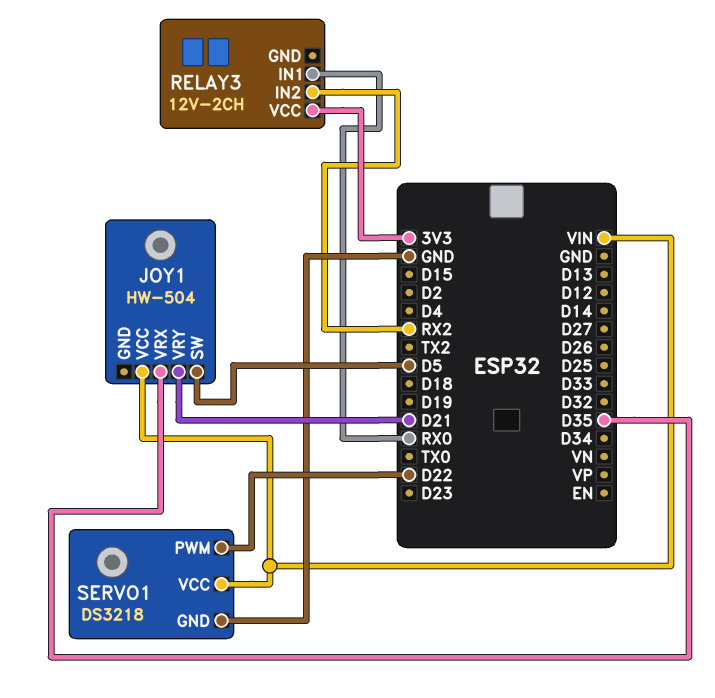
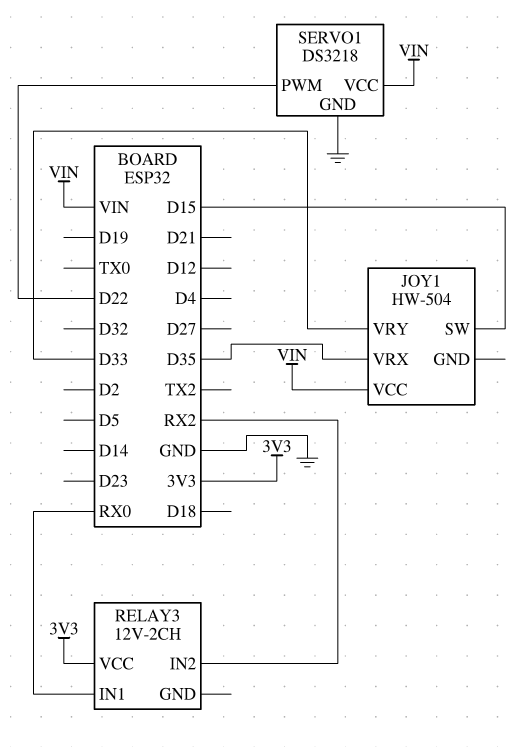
JOY1 pin SW: D5 -> D15
JOY1 pin VRY: D21 -> D33

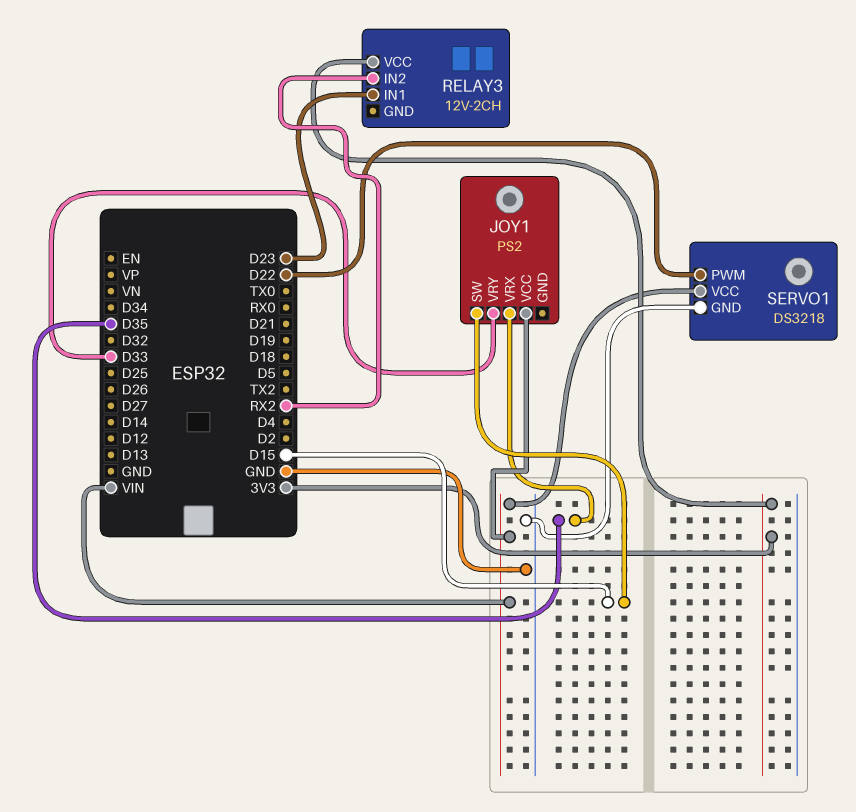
JOY1: HW-504 -> PS2
RELAY3 pin IN1: RX0 -> D23

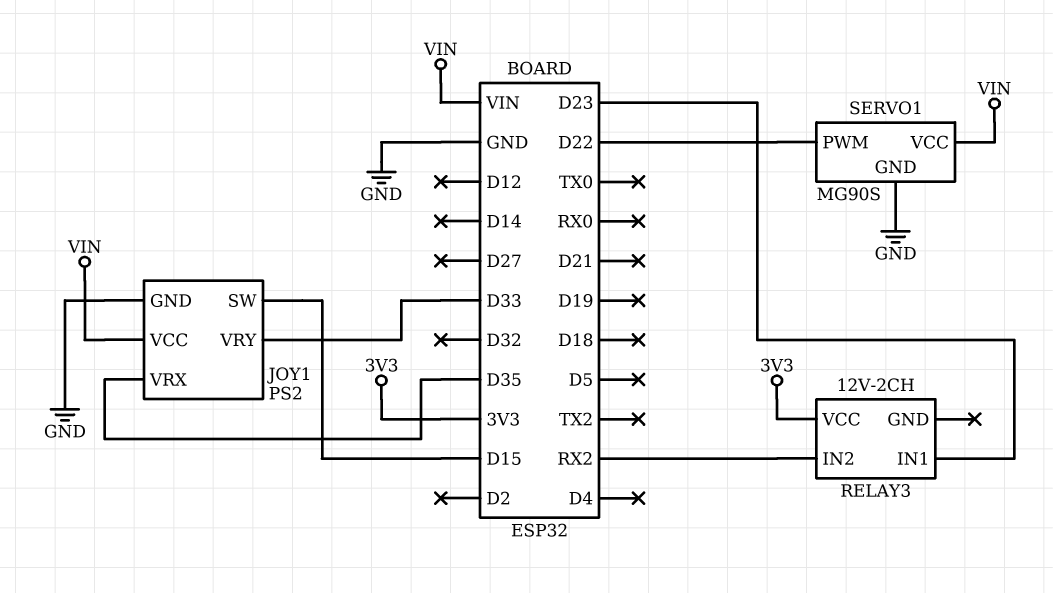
JOY1 pin GND: none -> GND
SERVO1: DS3218 -> MG90S

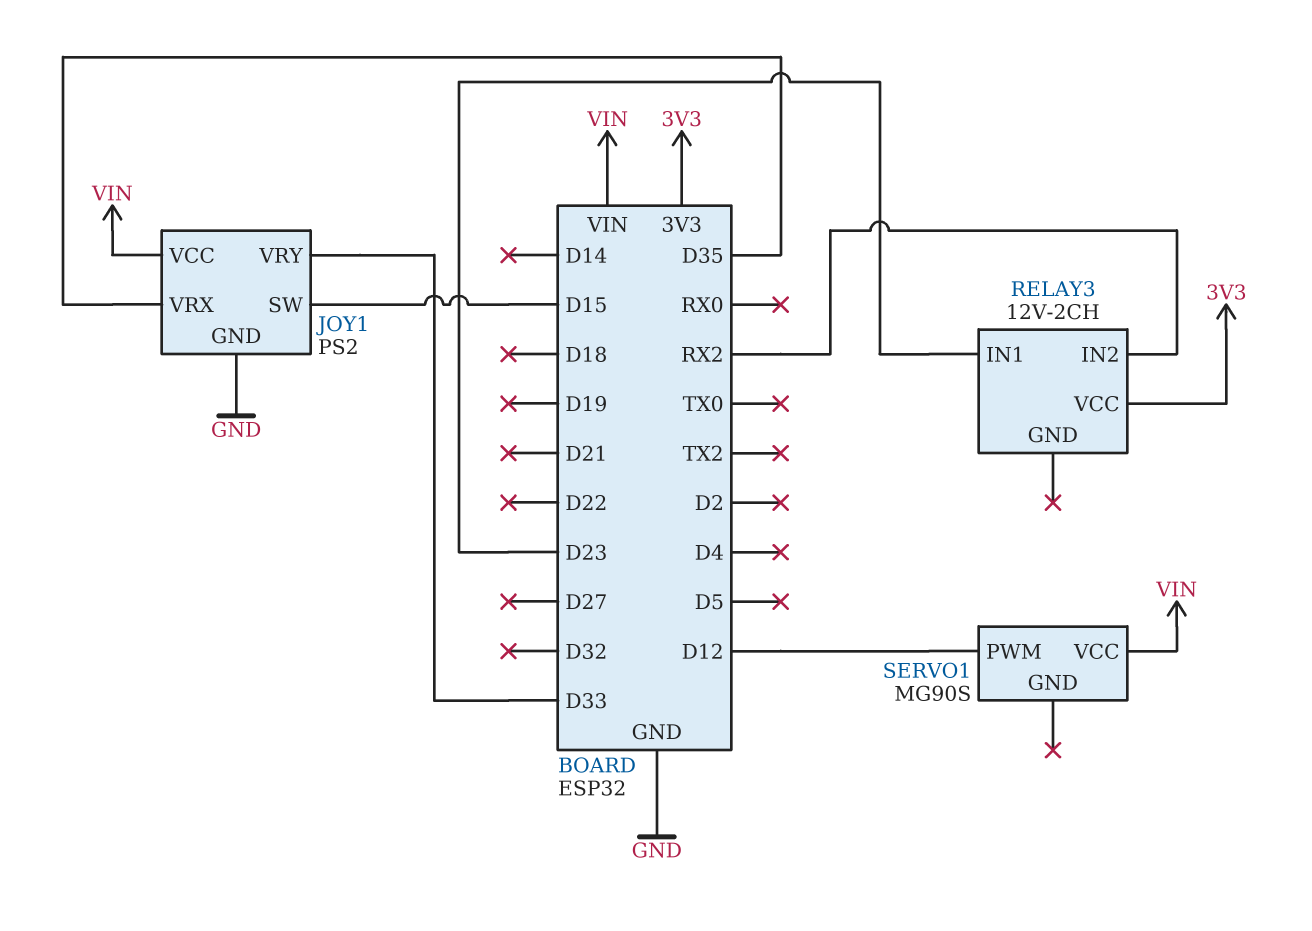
SERVO1 pin GND: GND -> none
SERVO1 pin PWM: D22 -> D12

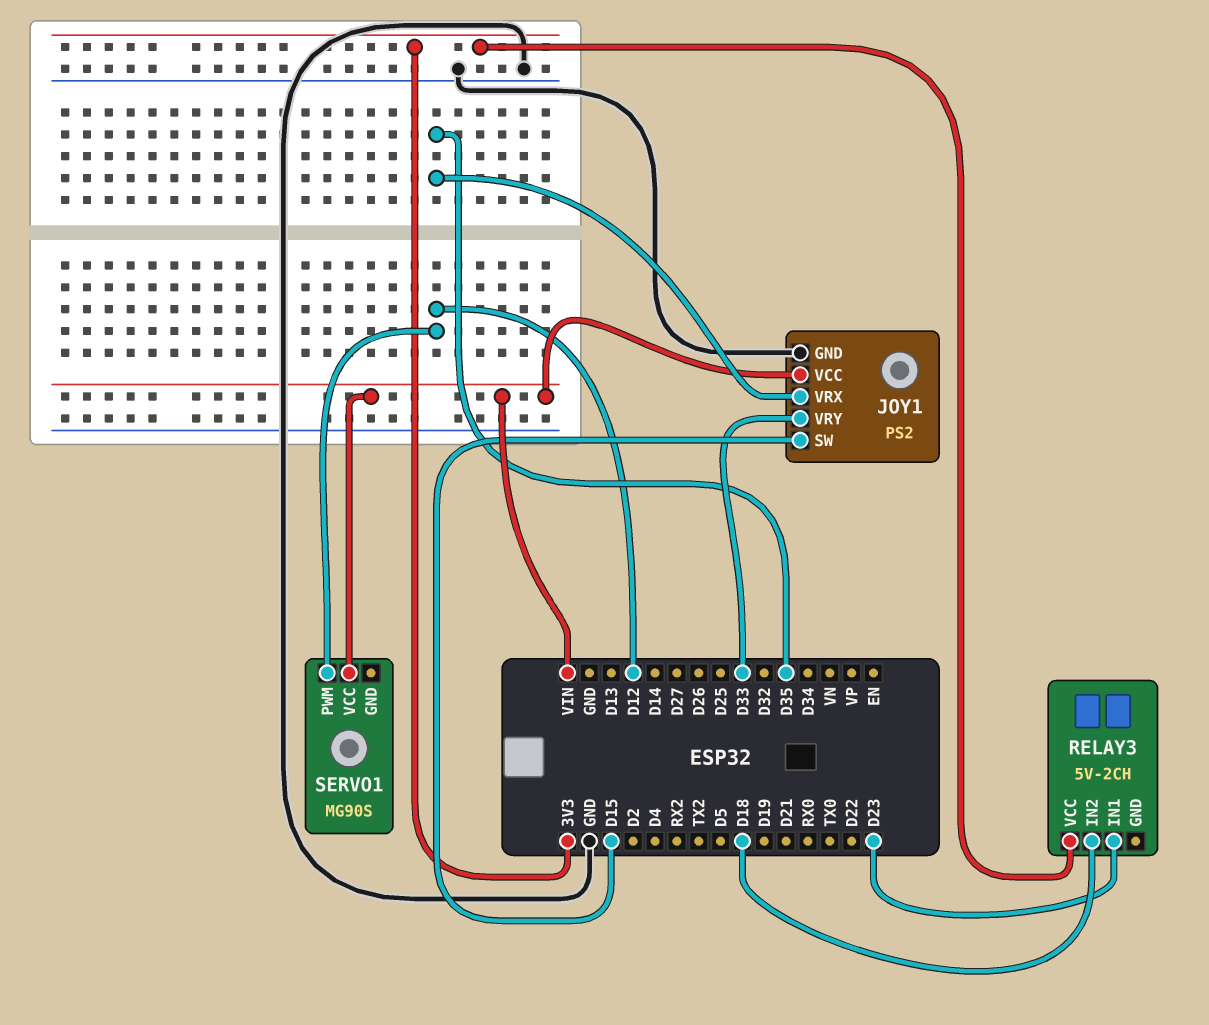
RELAY3: 12V-2CH -> 5V-2CH
RELAY3 pin IN2: RX2 -> D18

